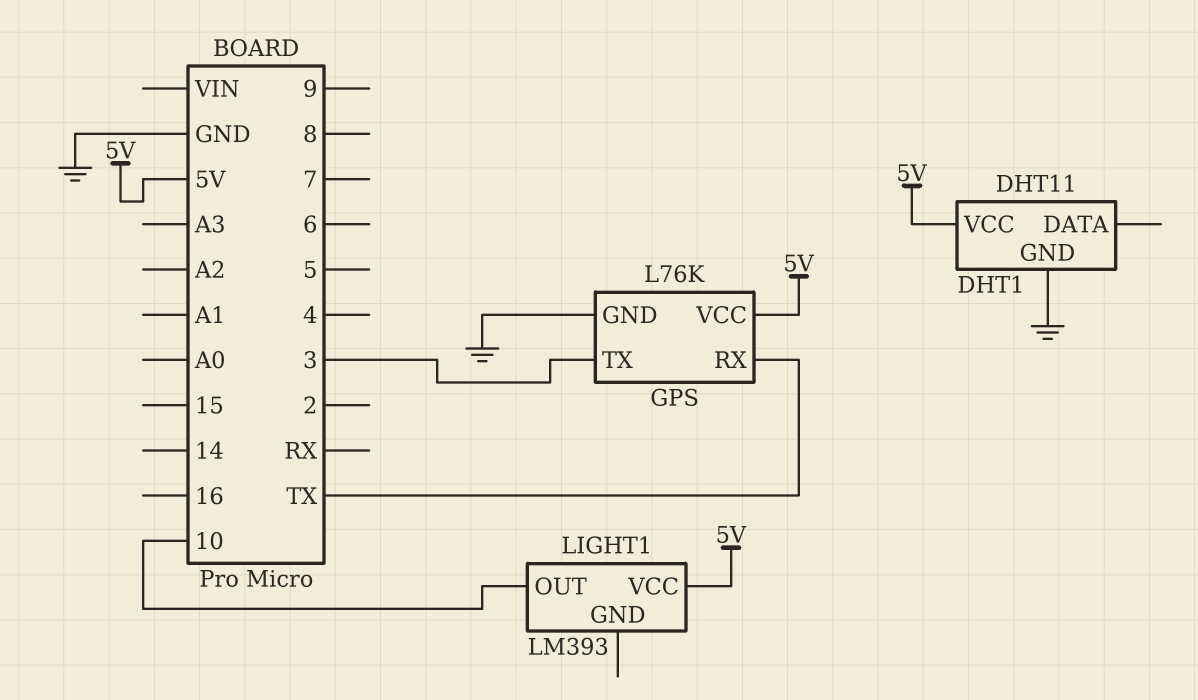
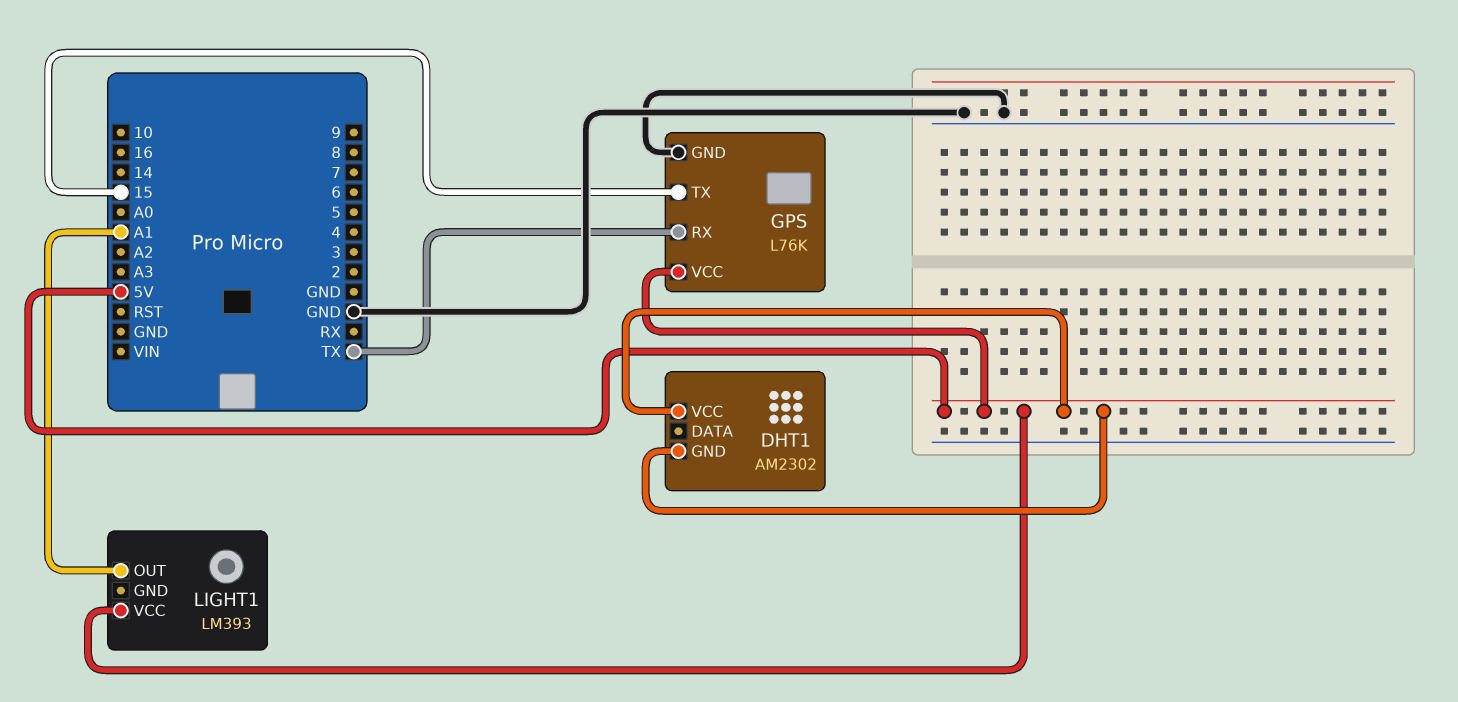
DHT1: DHT11 -> AM2302
DHT1 pin GND: GND -> 5V
GPS pin TX: 3 -> 15
LIGHT1 pin OUT: 10 -> A1

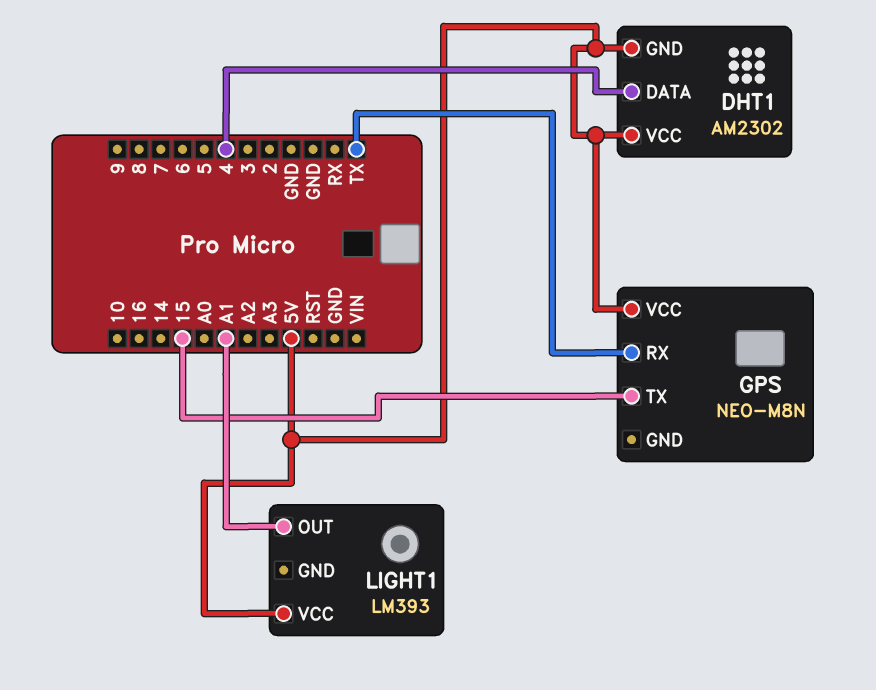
DHT1 pin DATA: none -> 4
GPS: L76K -> NEO-M8N
GPS pin GND: GND -> none

